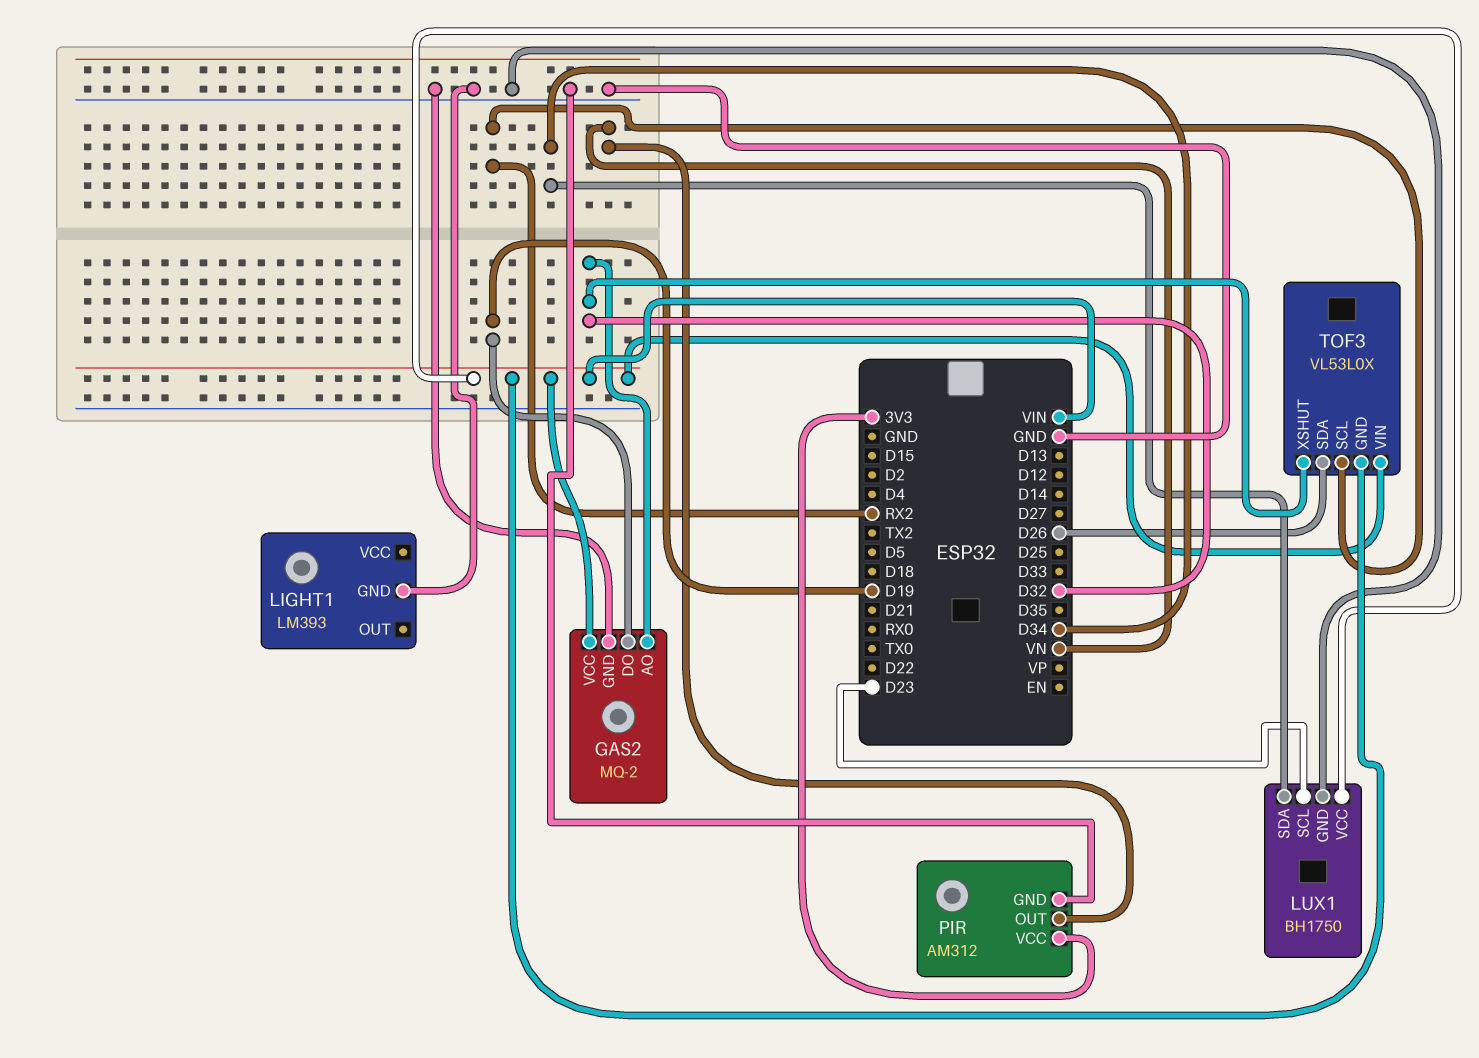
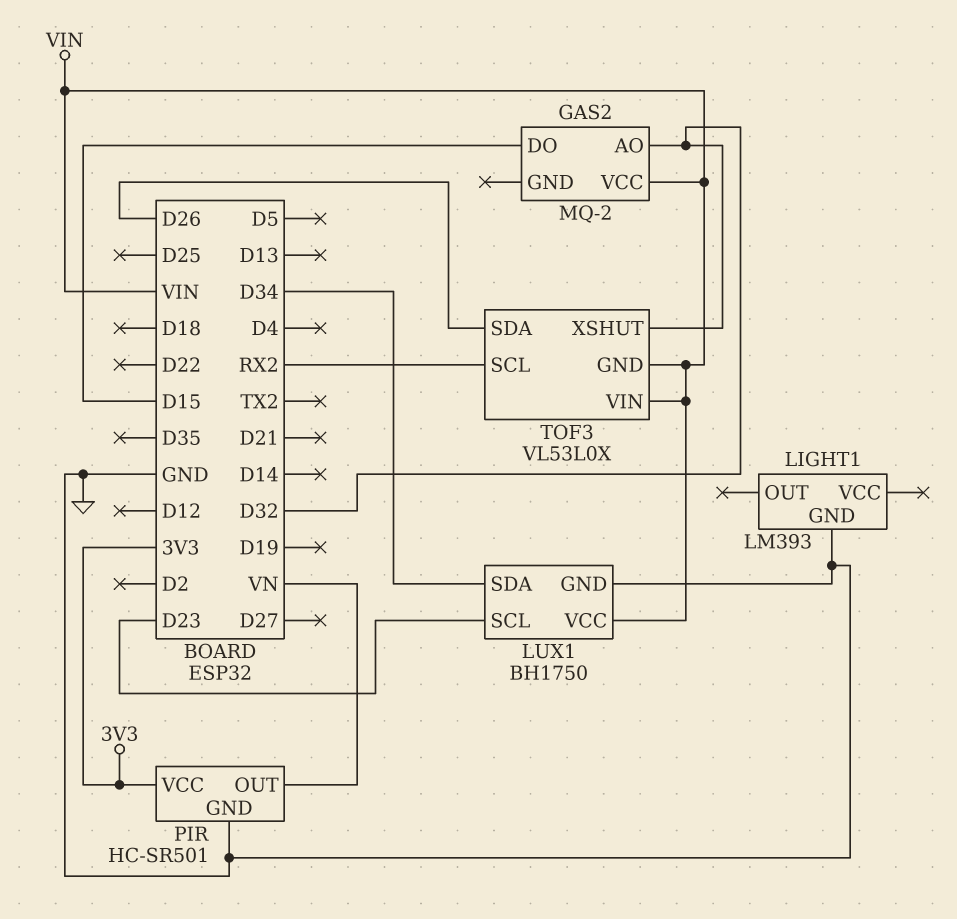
GAS2 pin DO: D19 -> D15
GAS2 pin GND: GND -> none
PIR: AM312 -> HC-SR501

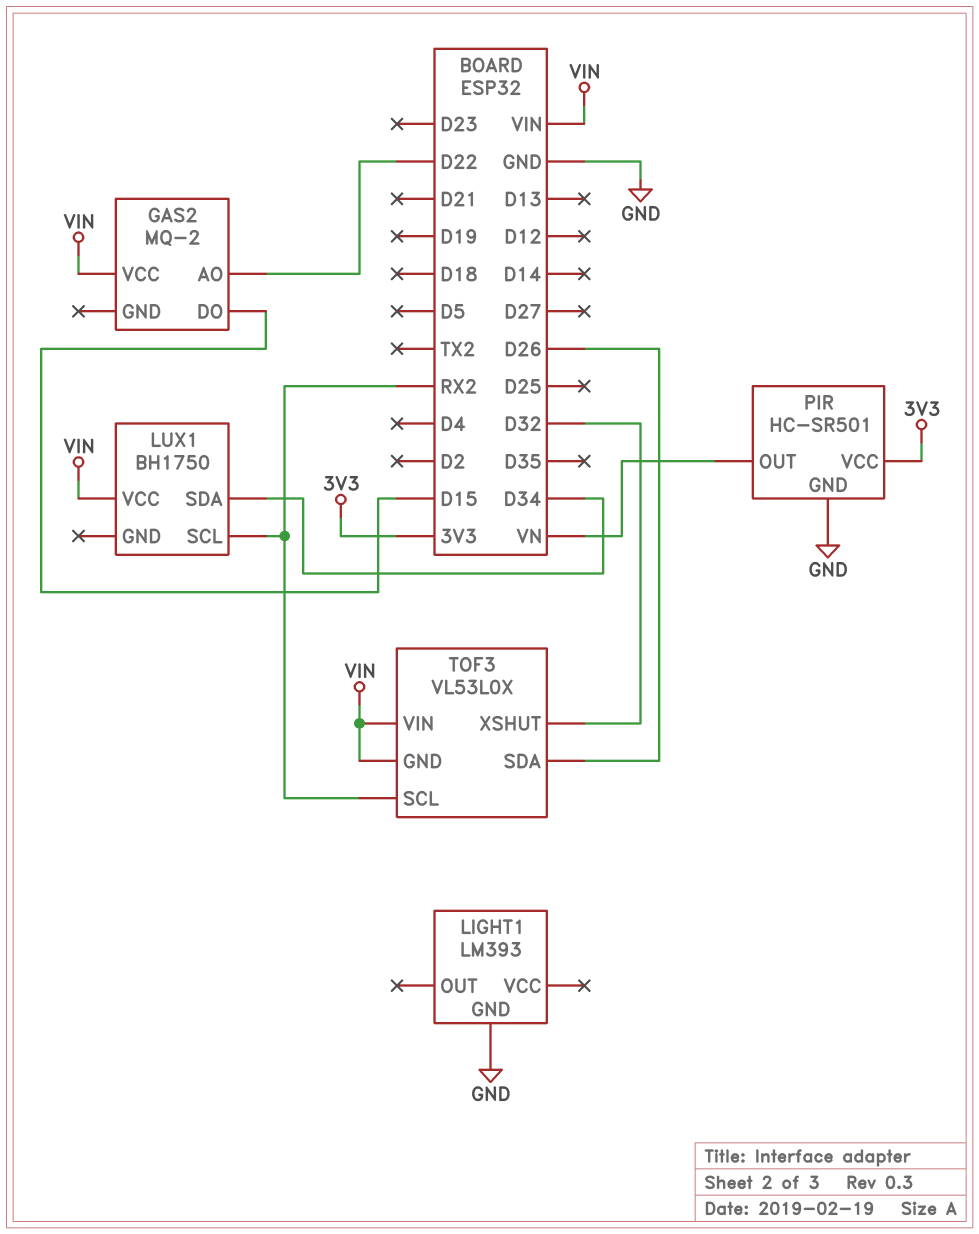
GAS2 pin AO: D32 -> D22
LUX1 pin GND: GND -> none
LUX1 pin SCL: D23 -> RX2

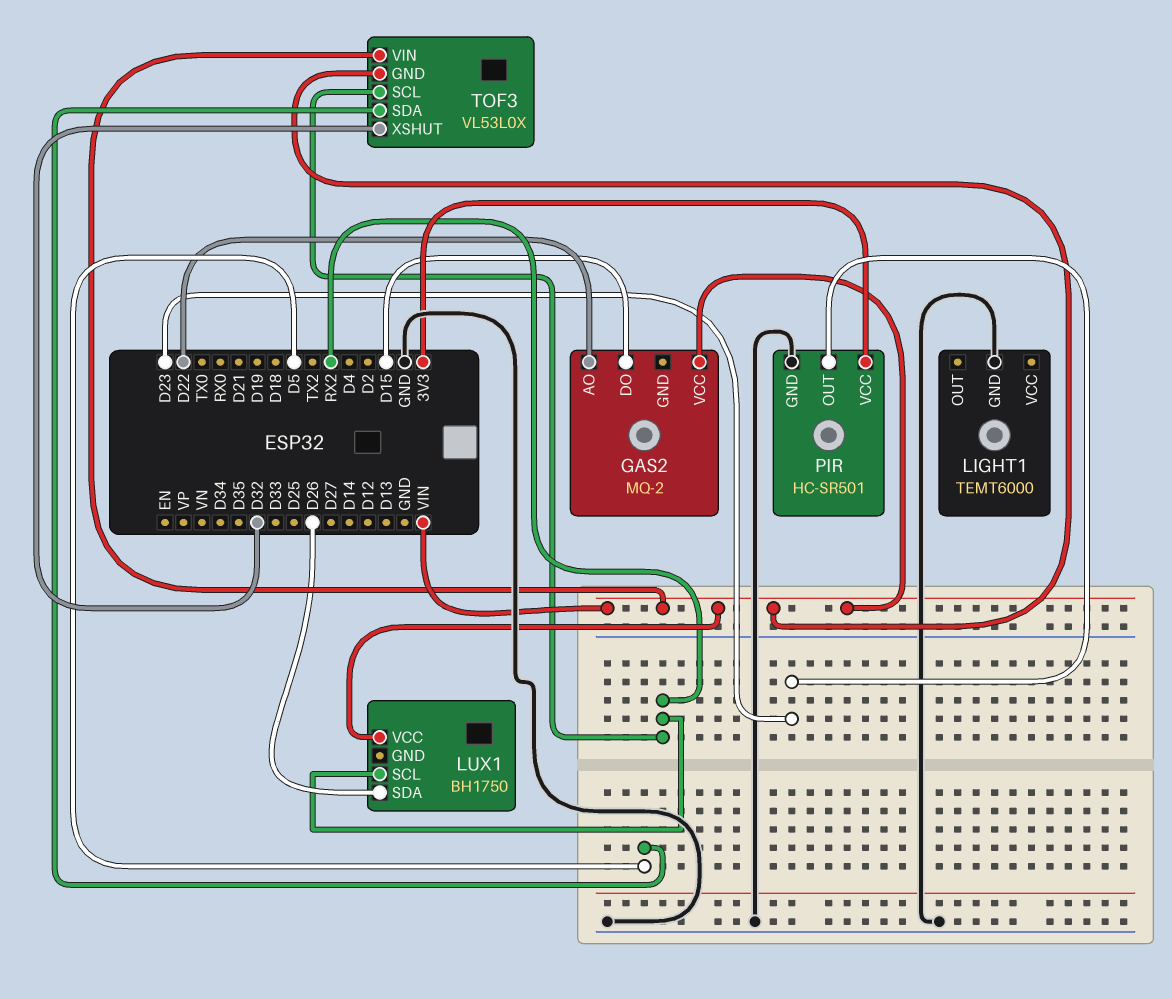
LIGHT1: LM393 -> TEMT6000
LUX1 pin SDA: D34 -> D26
PIR pin OUT: VN -> D23
TOF3 pin SDA: D26 -> D5

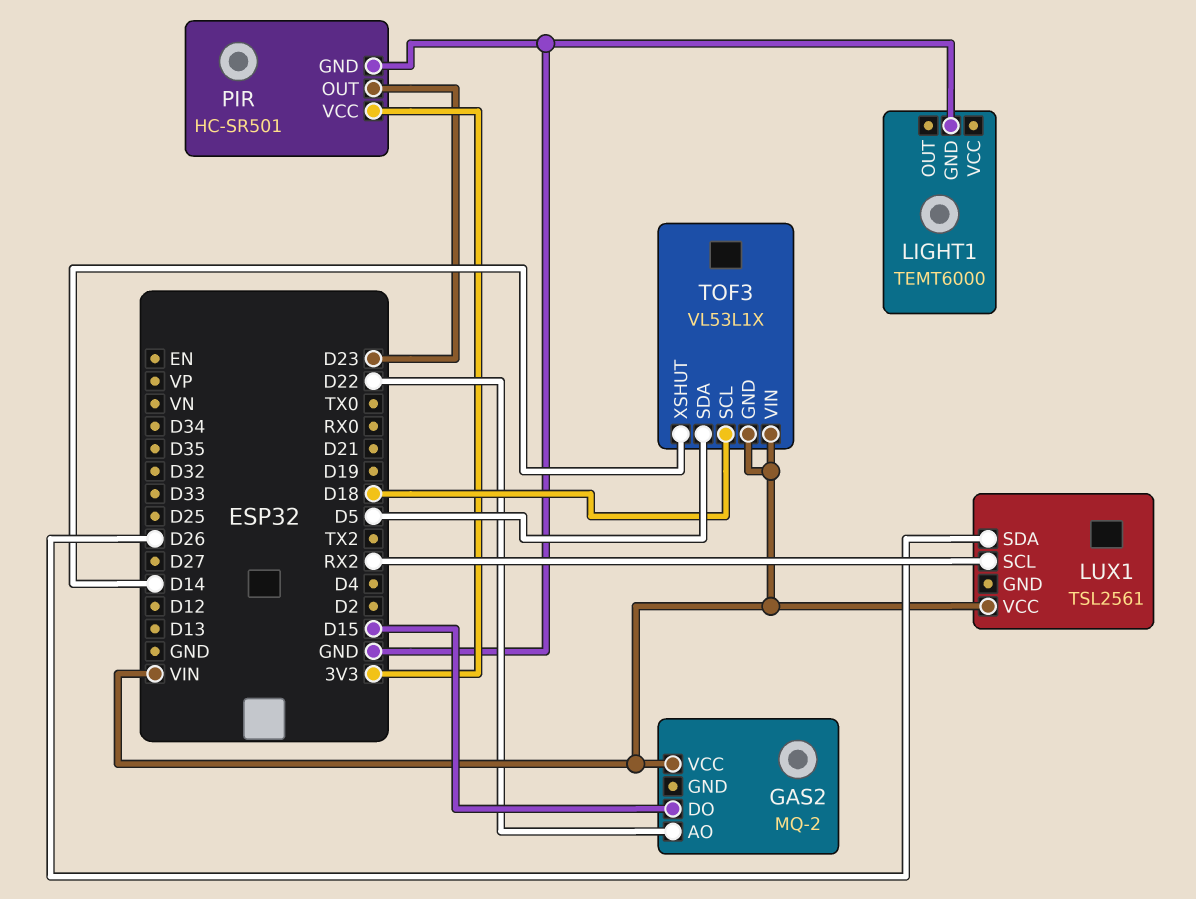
LUX1: BH1750 -> TSL2561
TOF3: VL53L0X -> VL53L1X
TOF3 pin SCL: RX2 -> D18
TOF3 pin XSHUT: D32 -> D14

